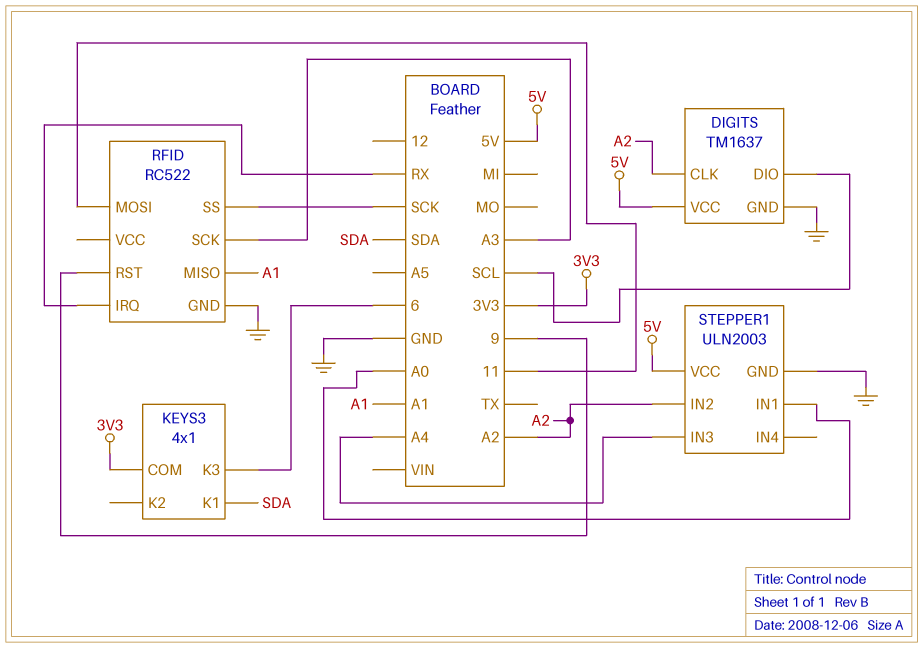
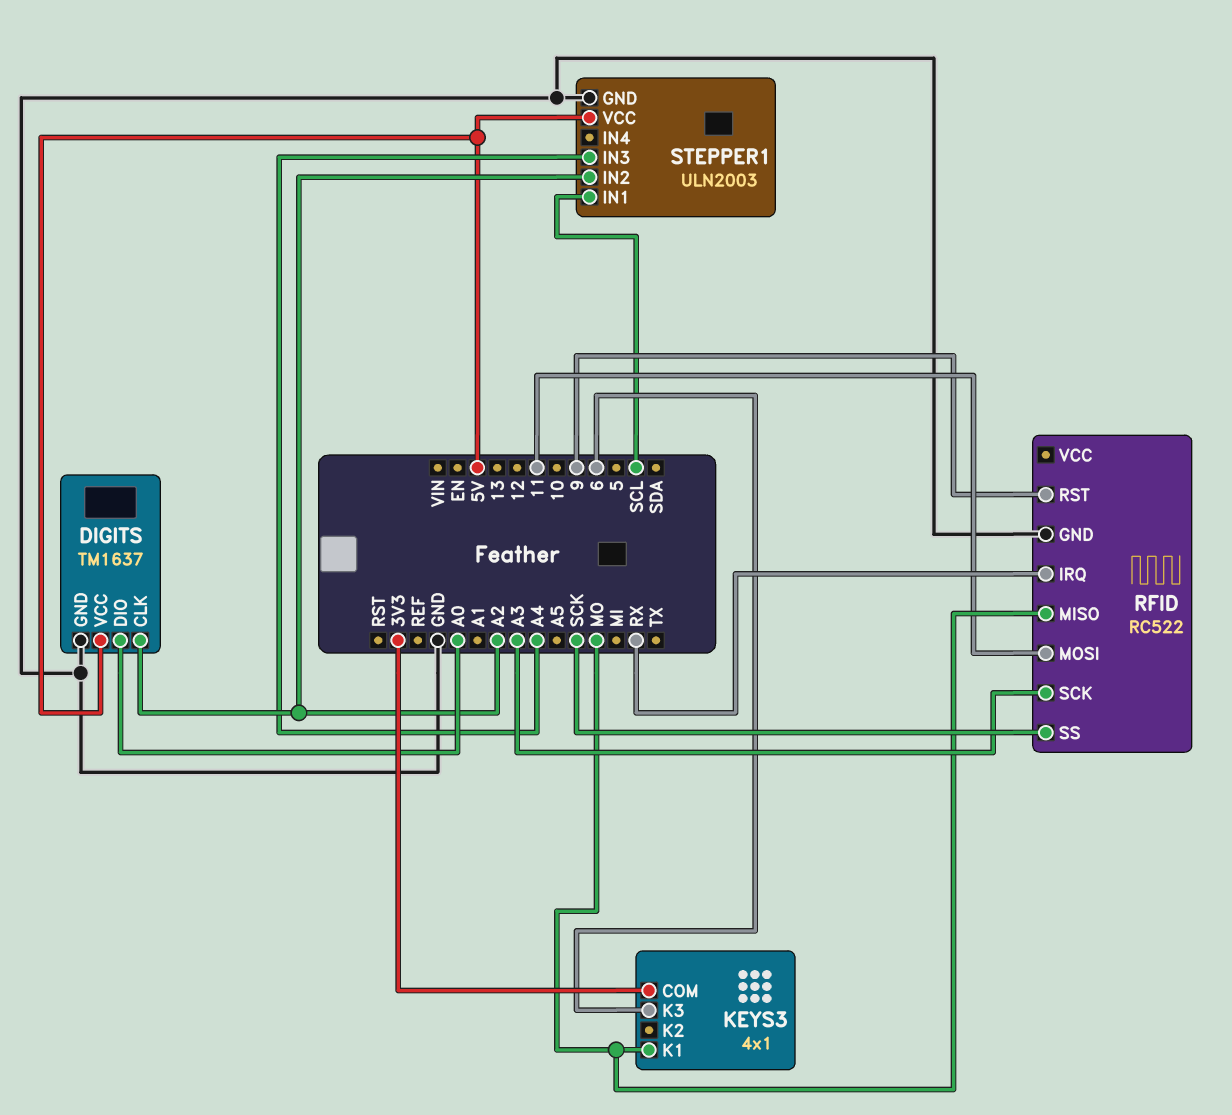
DIGITS pin DIO: SCL -> A0
KEYS3 pin K1: SDA -> MO
RFID pin MISO: A1 -> MO
STEPPER1 pin IN1: A0 -> SCL

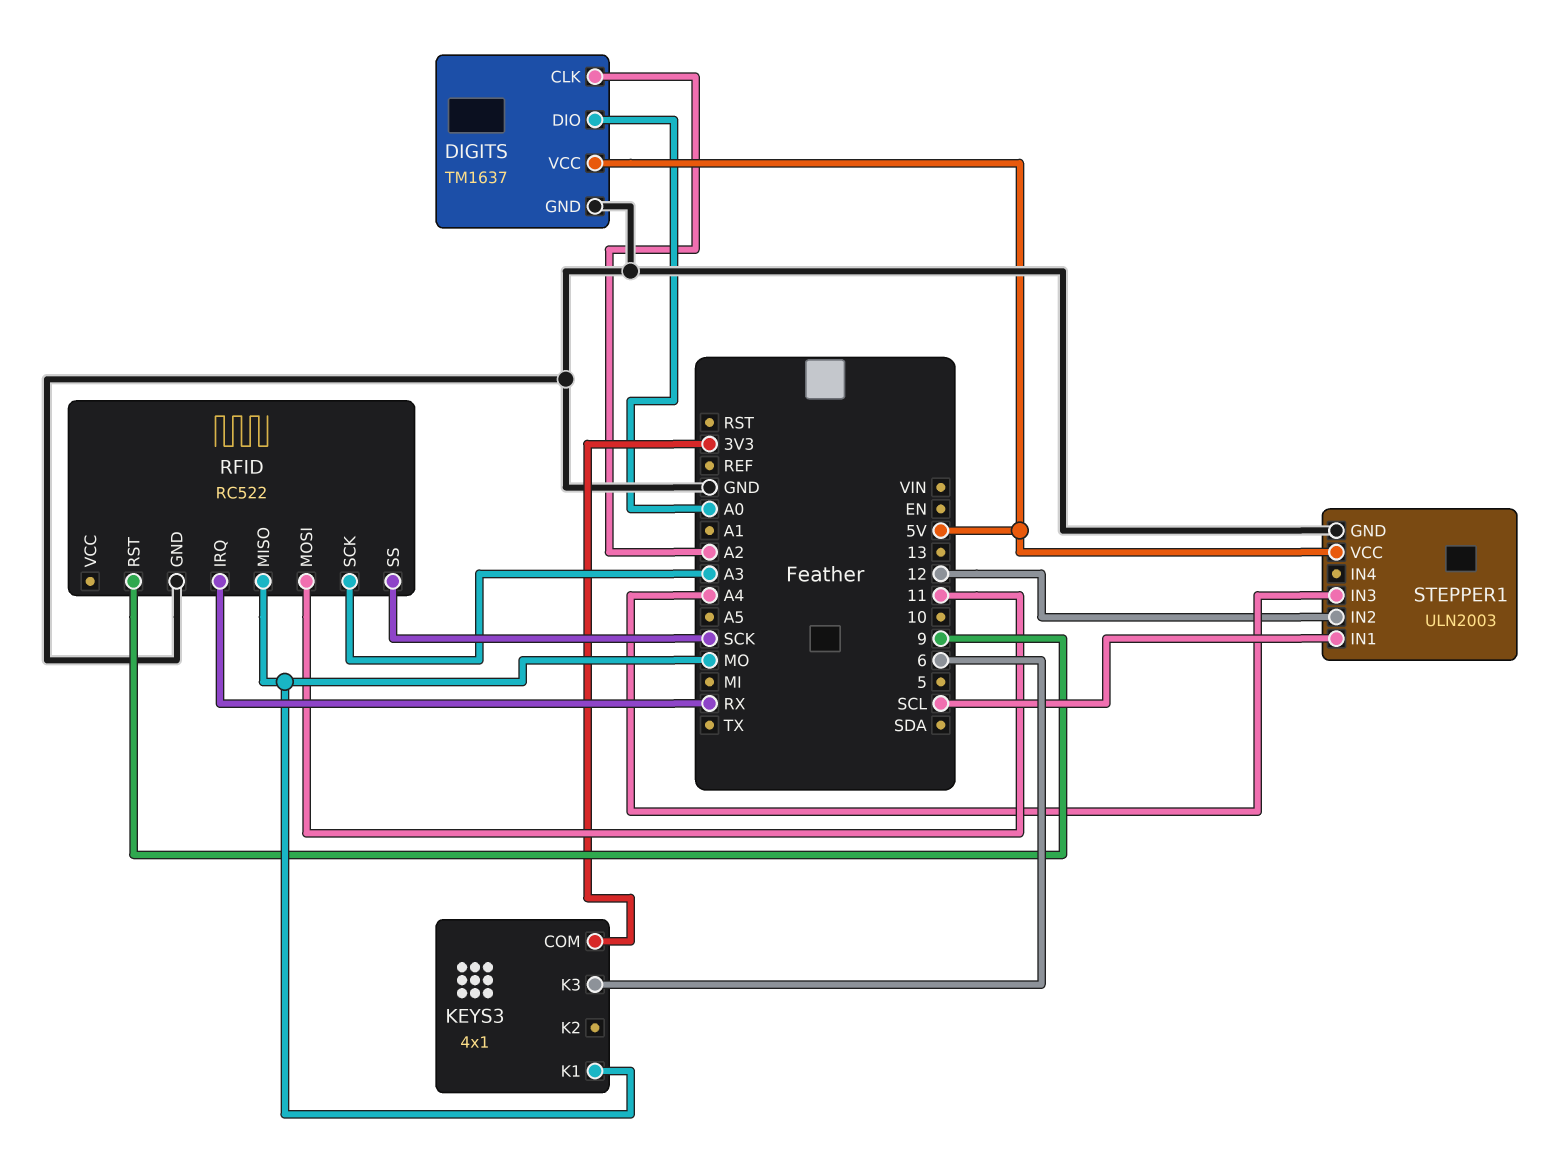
STEPPER1 pin IN2: A2 -> 12

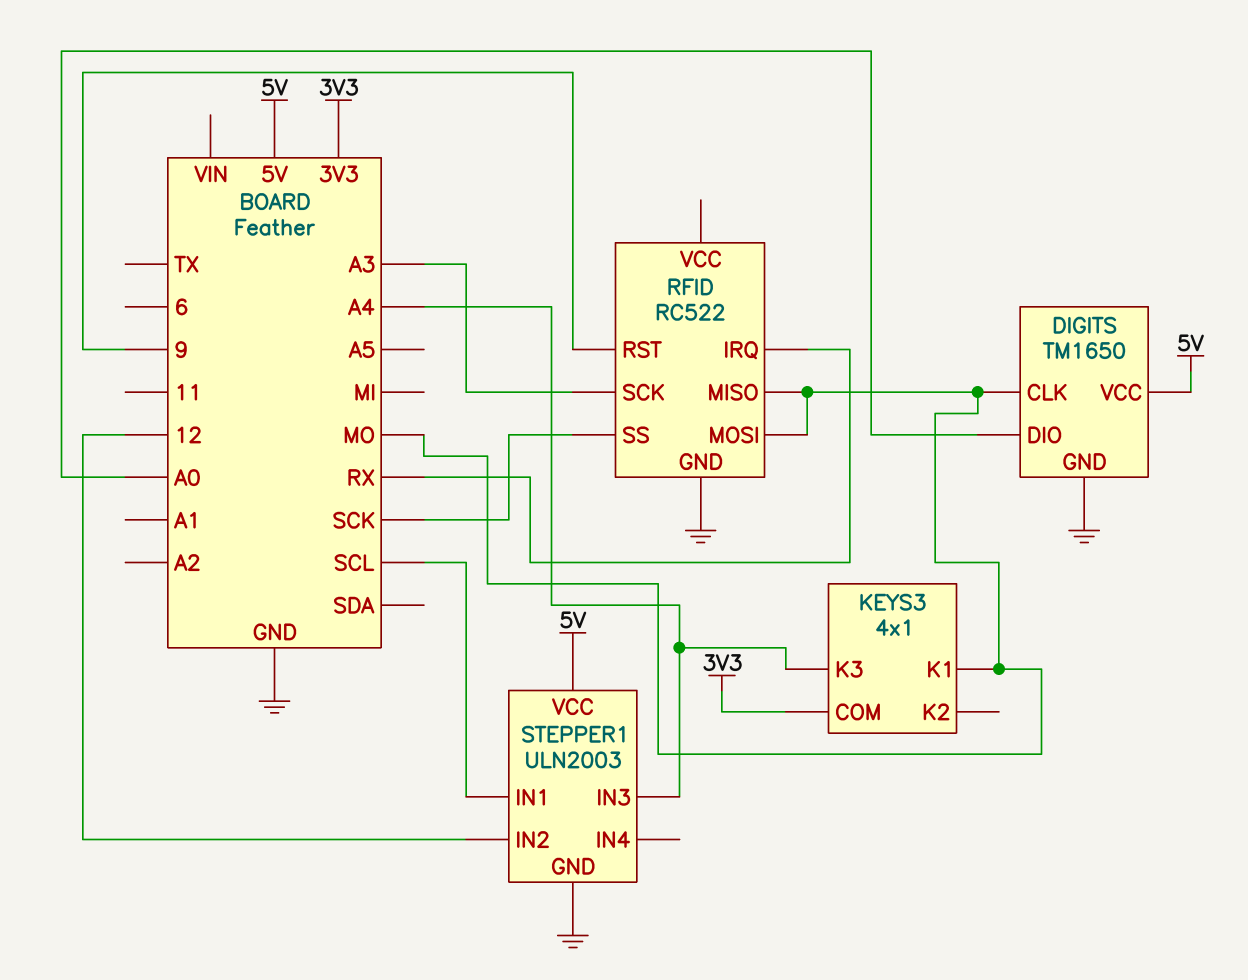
DIGITS: TM1637 -> TM1650
DIGITS pin CLK: A2 -> MO
KEYS3 pin K3: 6 -> A4
RFID pin MOSI: 11 -> MO

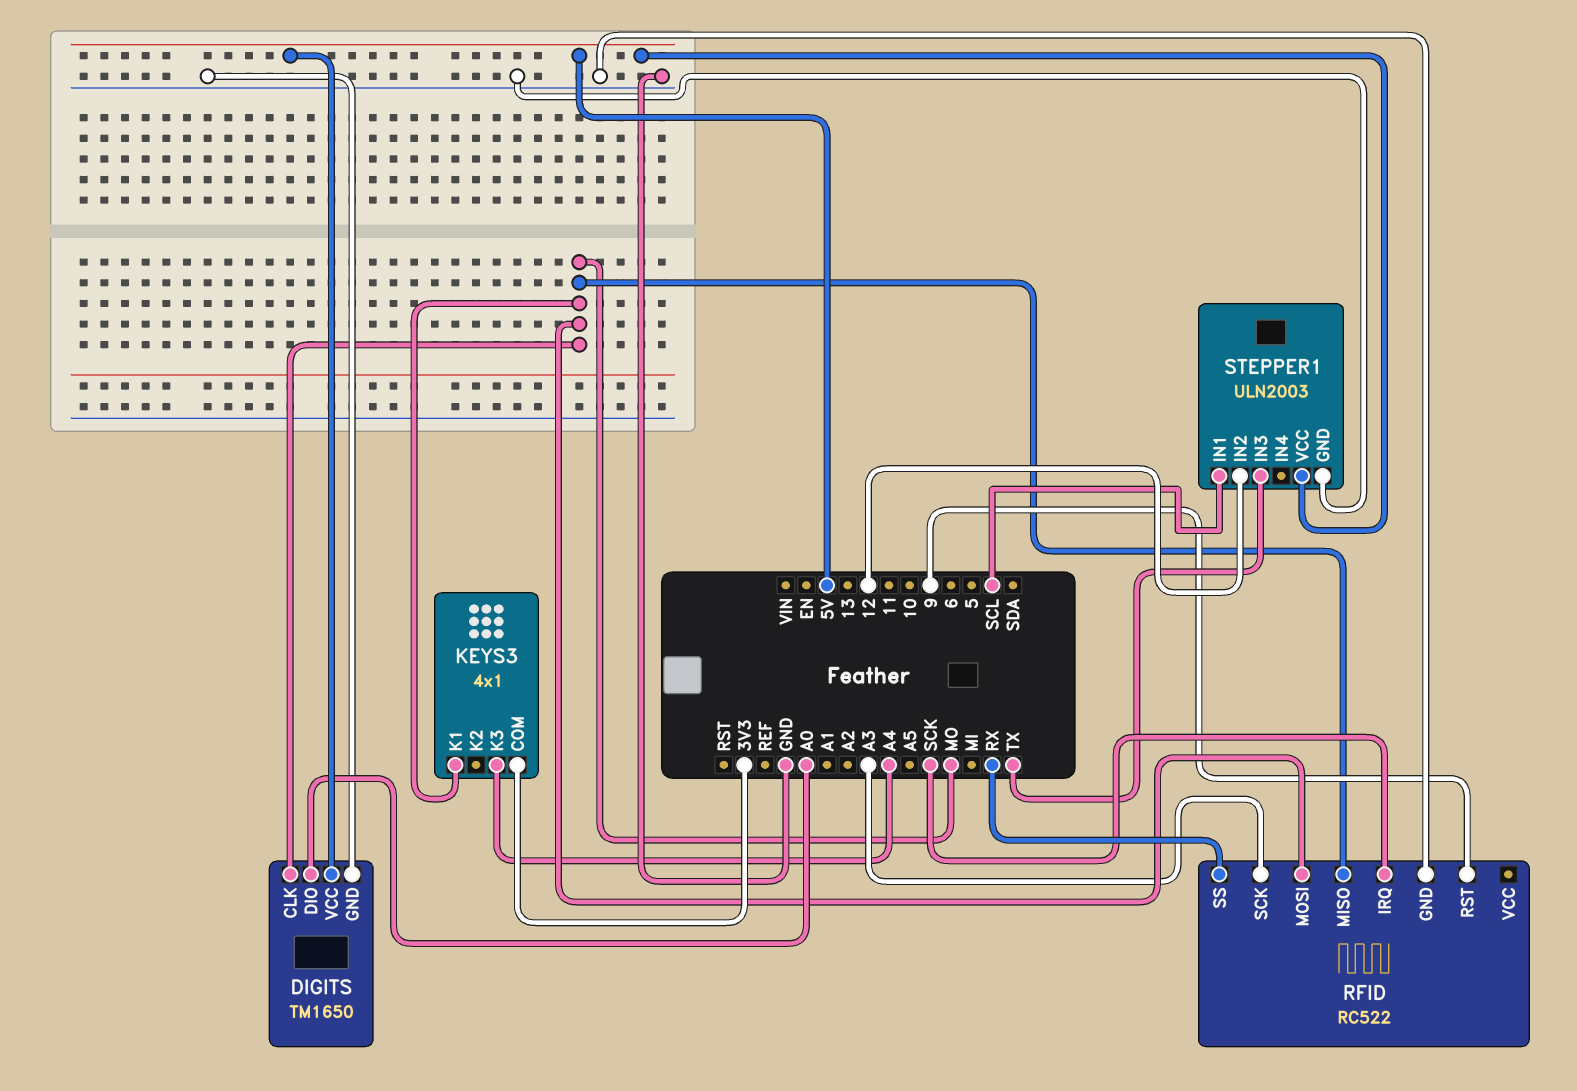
RFID pin IRQ: RX -> SCK
RFID pin SS: SCK -> RX
STEPPER1 pin IN3: A4 -> TX

